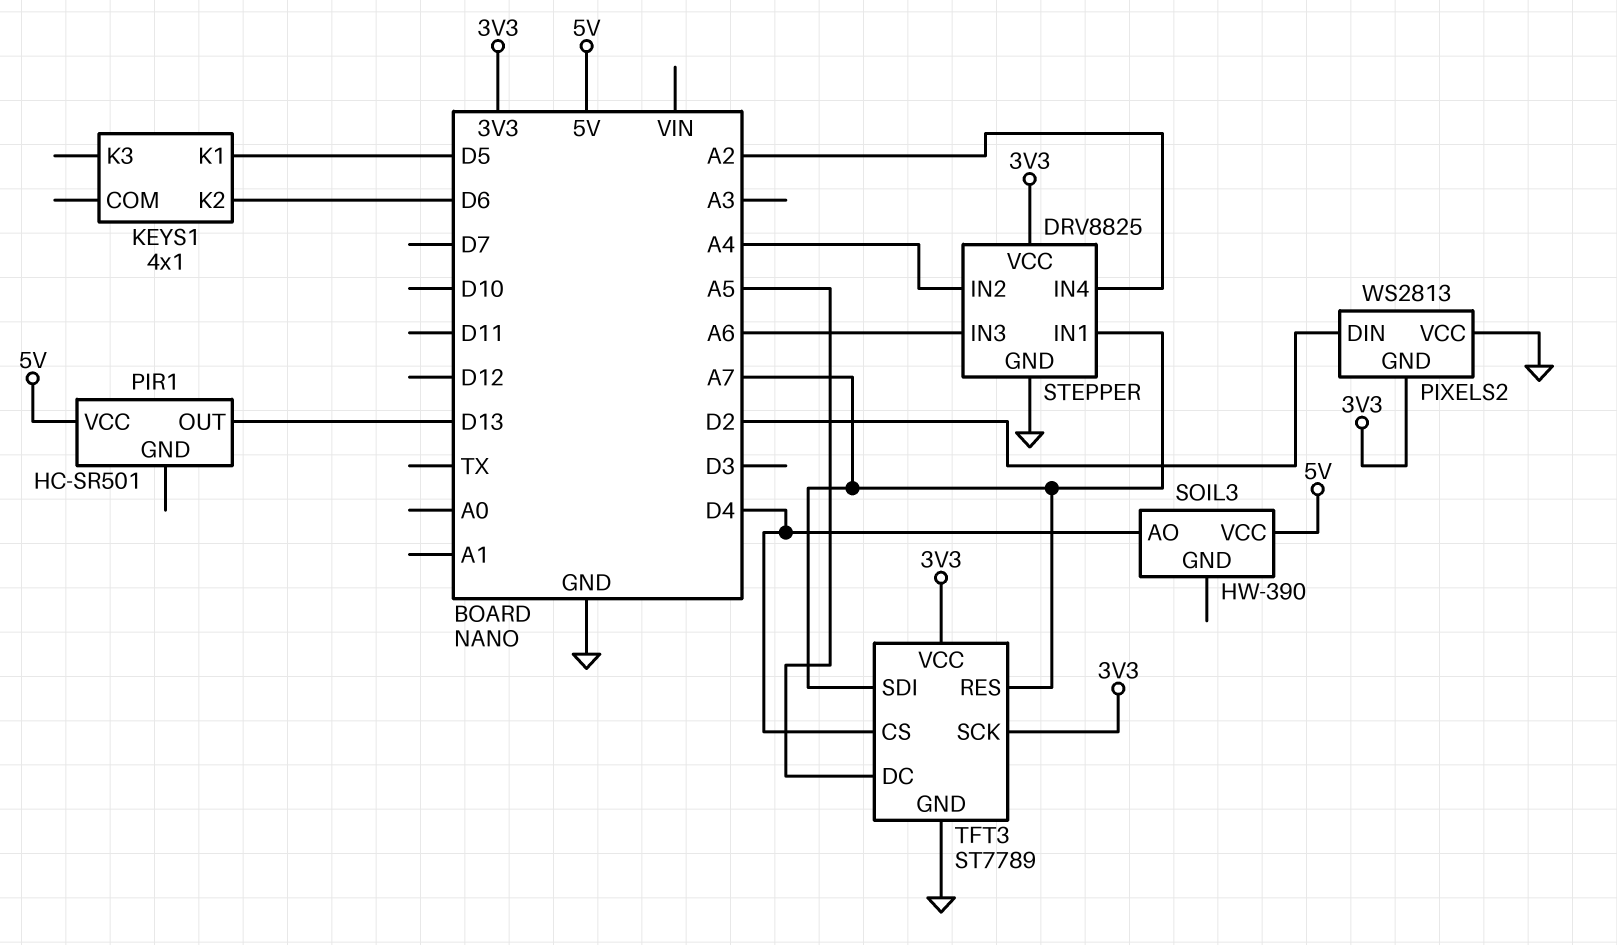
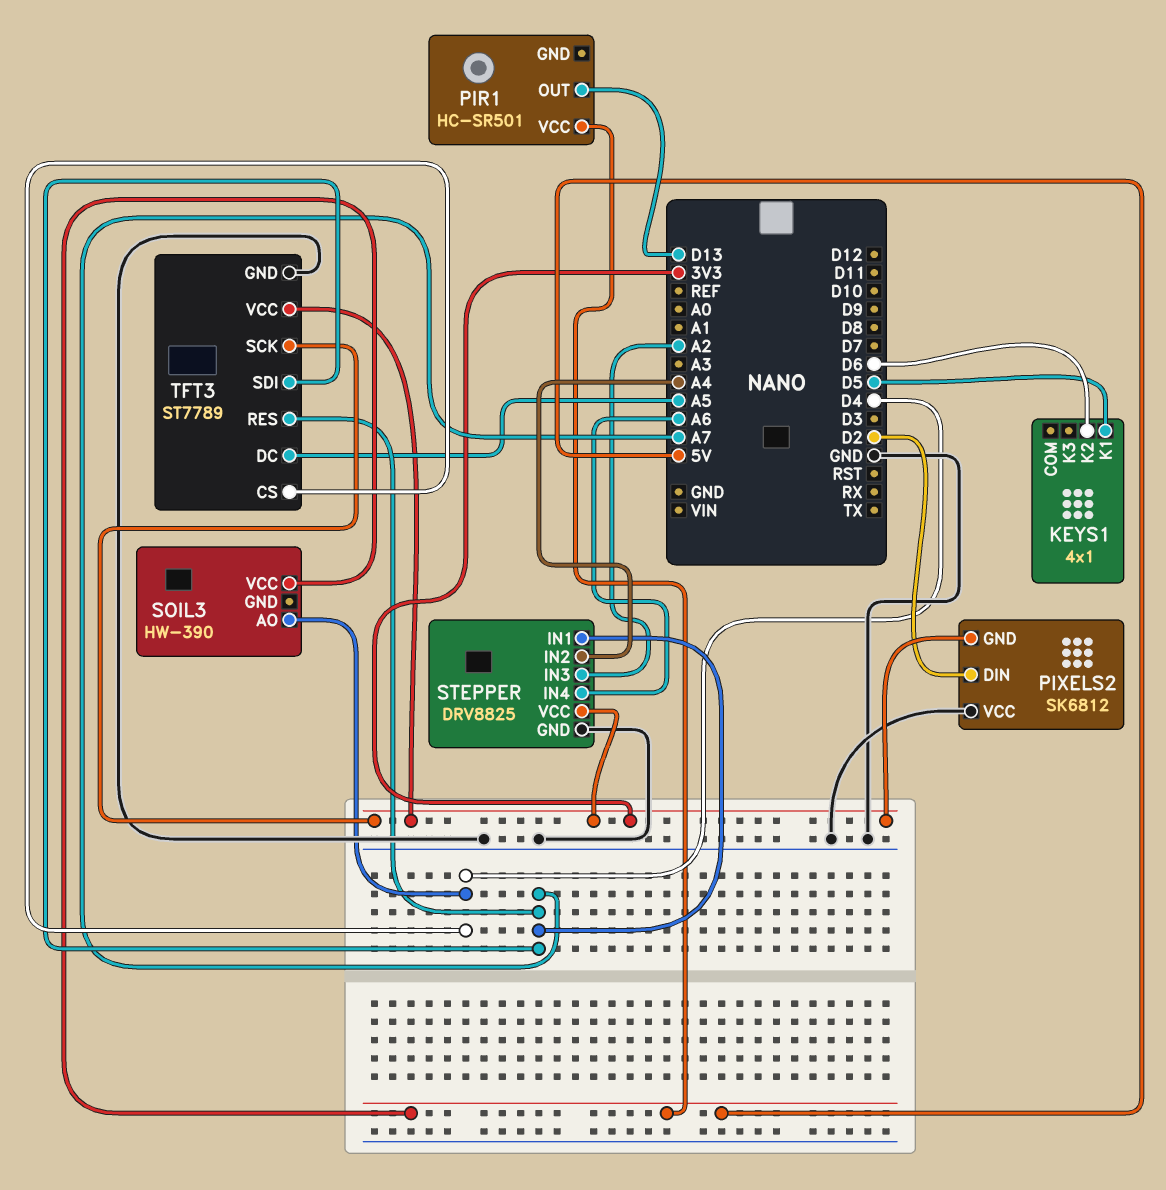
PIXELS2: WS2813 -> SK6812
STEPPER pin IN3: A6 -> A2
STEPPER pin IN4: A2 -> A6

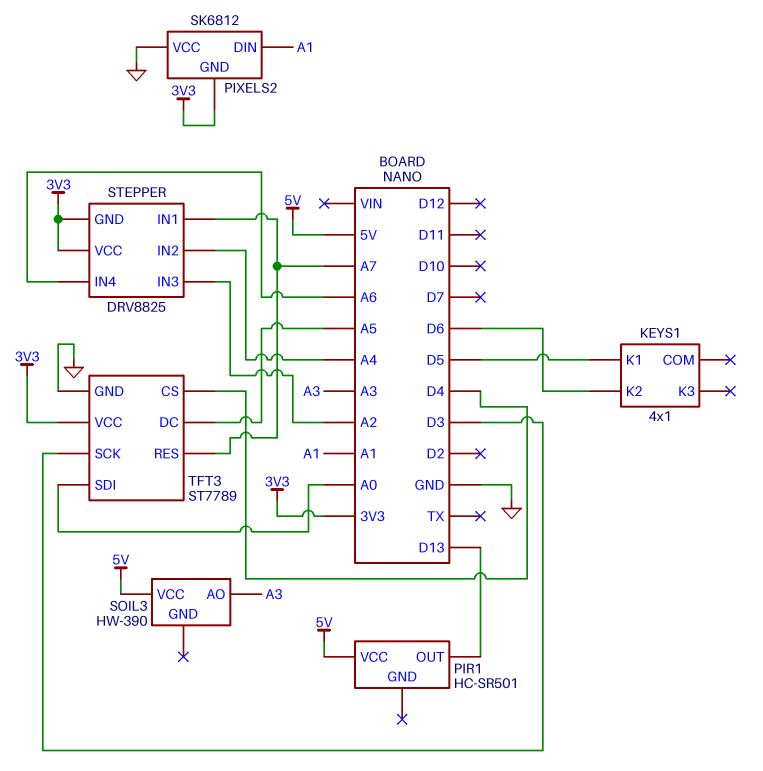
PIXELS2 pin DIN: D2 -> A1
SOIL3 pin AO: D4 -> A3
STEPPER pin GND: GND -> 3V3
TFT3 pin SCK: 3V3 -> D3
TFT3 pin SDI: A7 -> A0

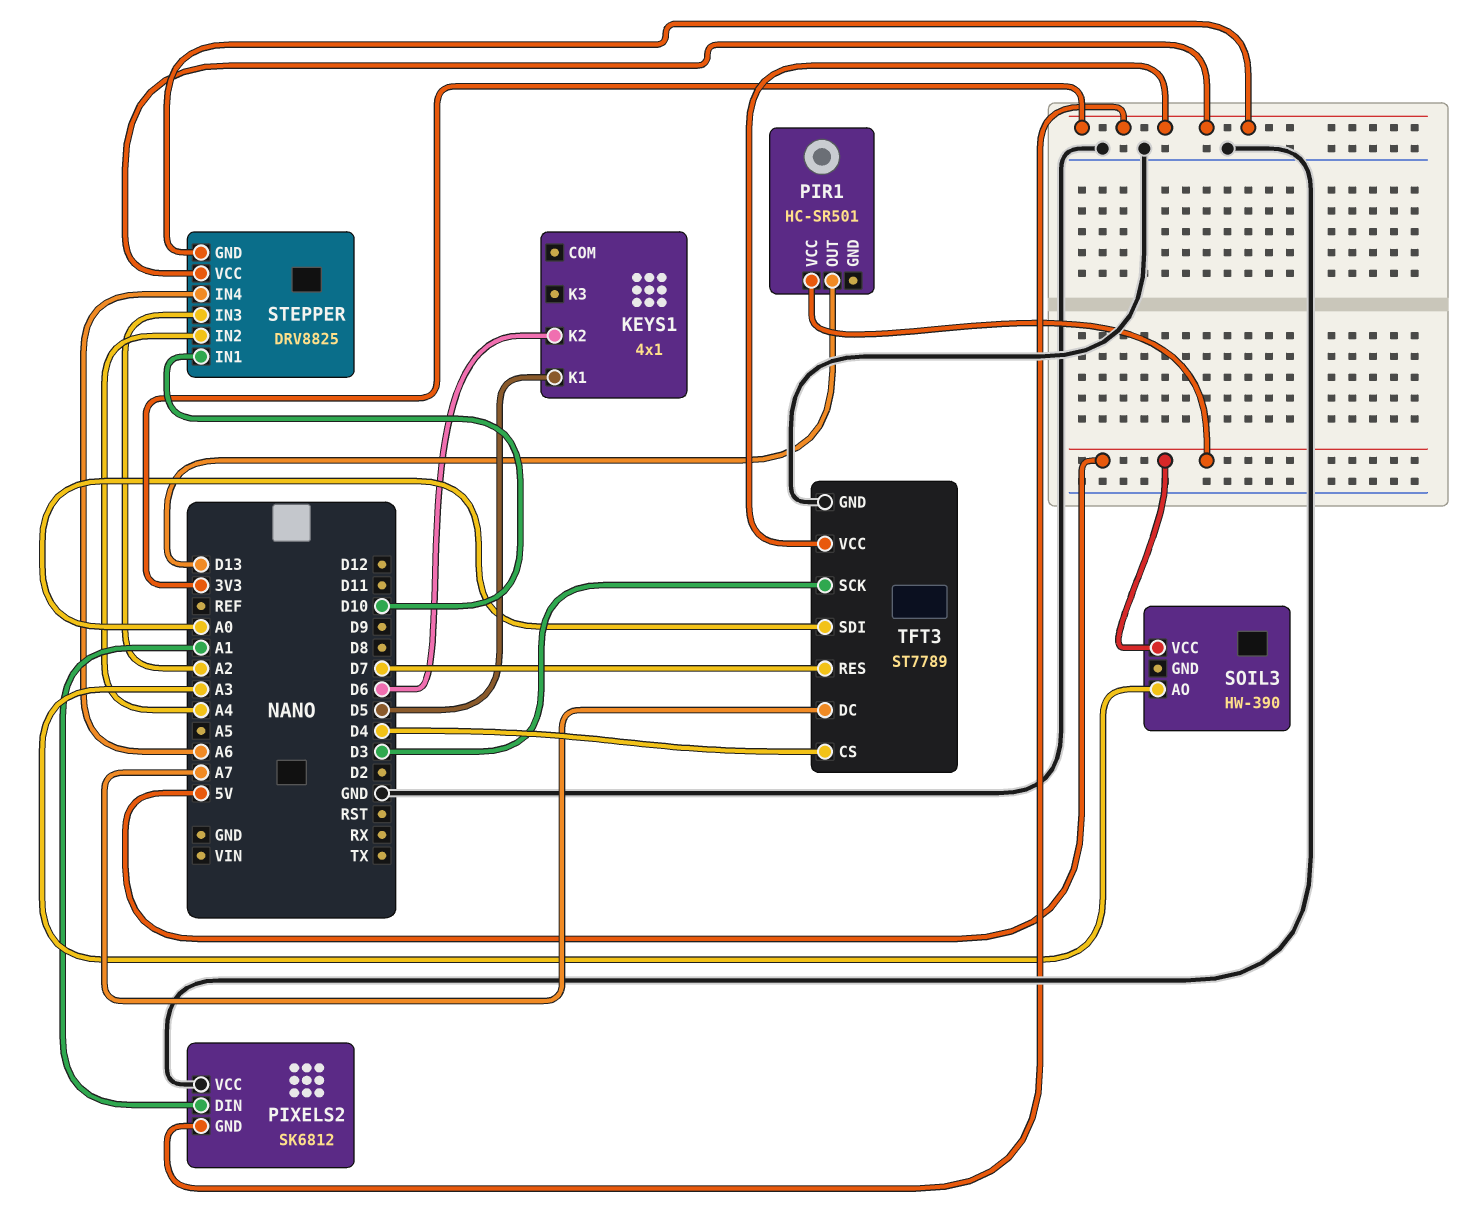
STEPPER pin IN1: A7 -> D10
TFT3 pin DC: A5 -> A7
TFT3 pin RES: A7 -> D7

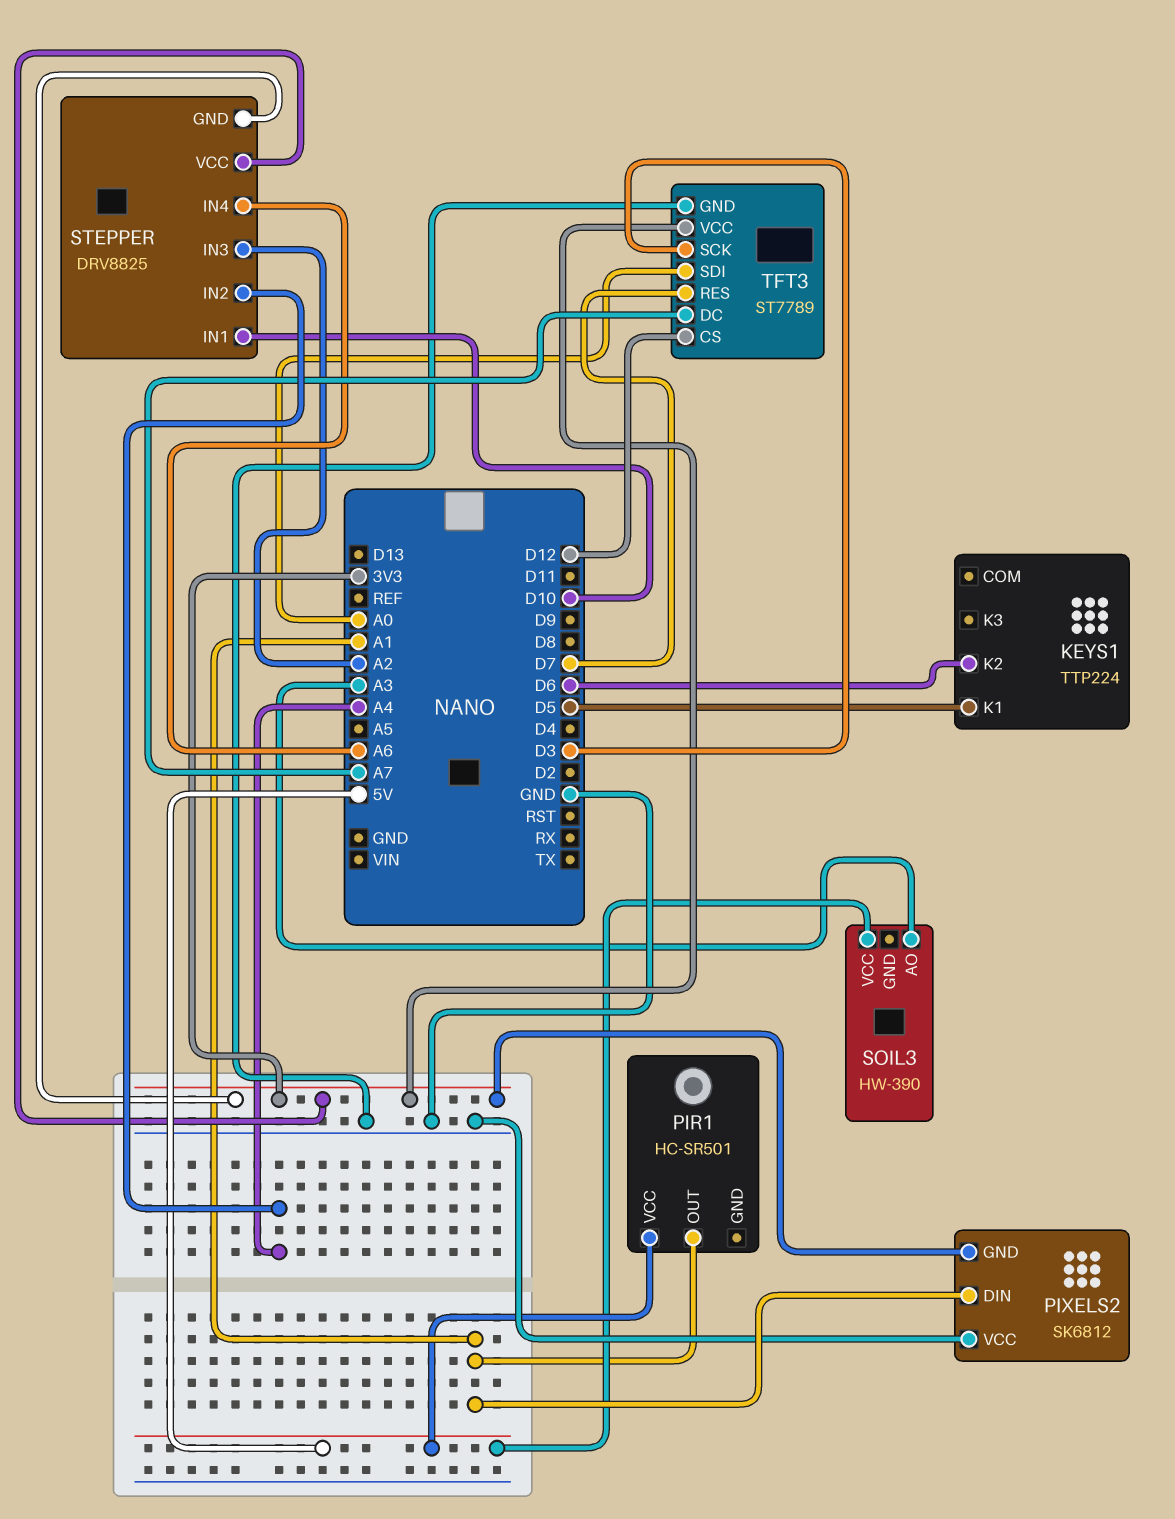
KEYS1: 4x1 -> TTP224
PIR1 pin OUT: D13 -> A1
TFT3 pin CS: D4 -> D12

